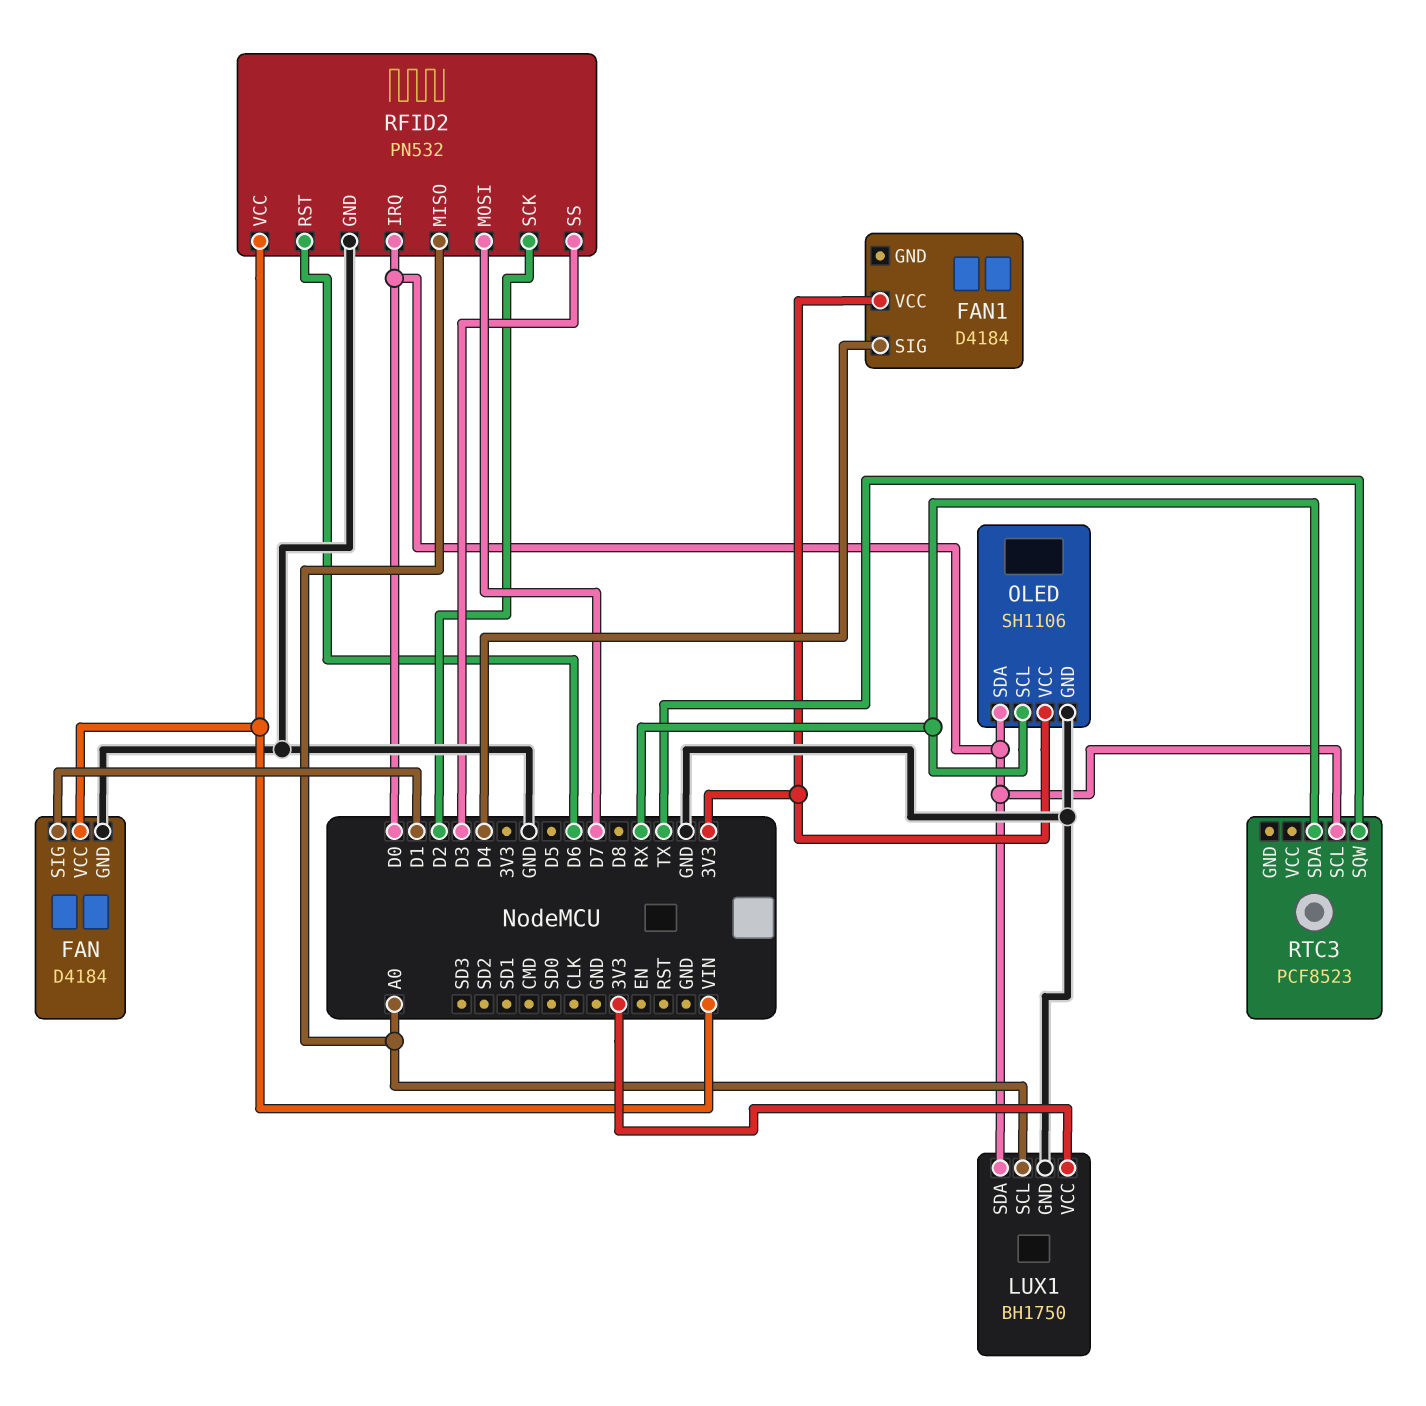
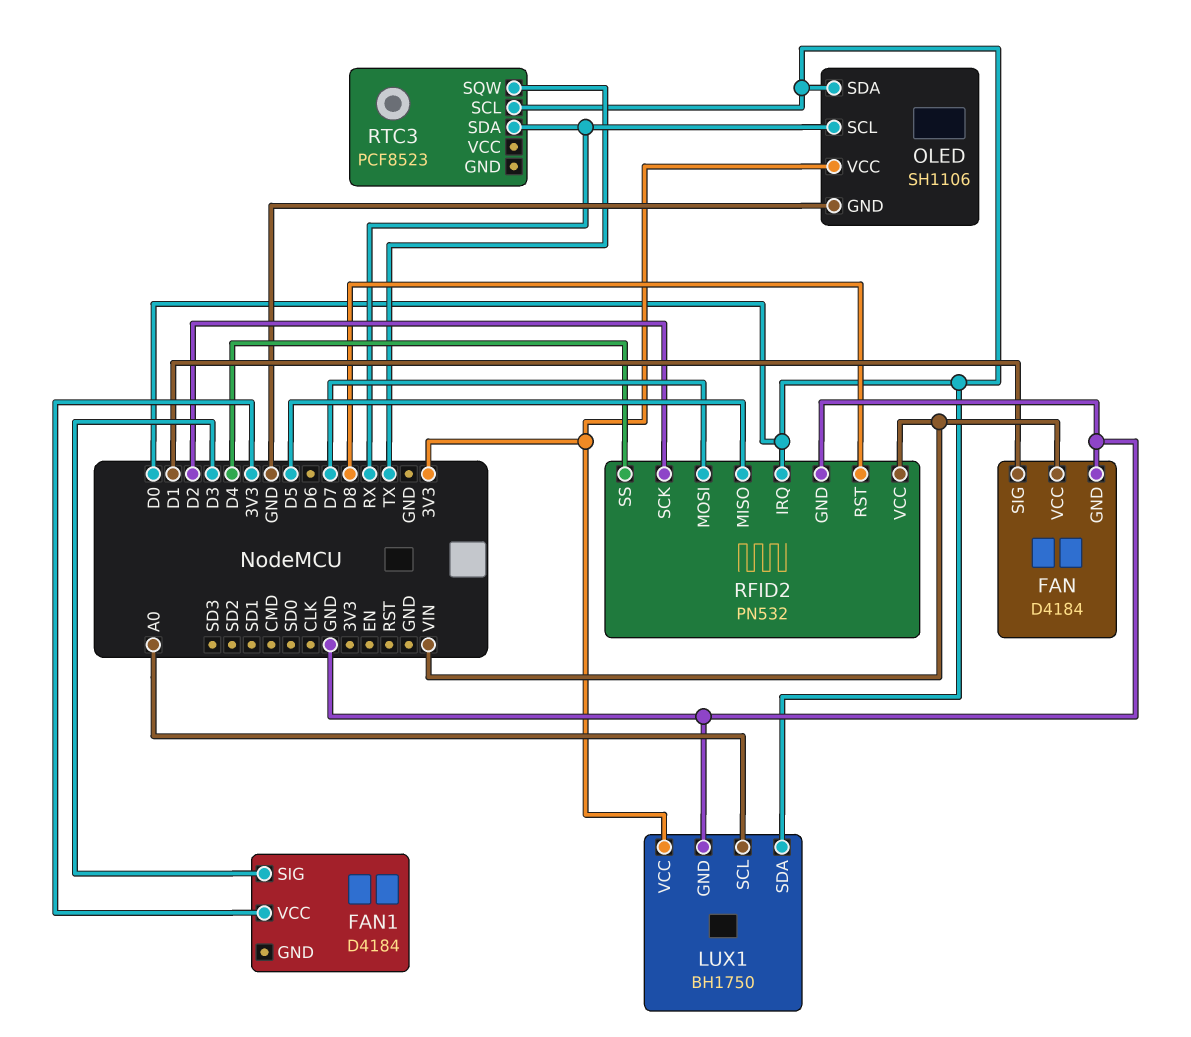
FAN1 pin SIG: D4 -> D3
RFID2 pin MISO: A0 -> D5
RFID2 pin RST: D6 -> D8
RFID2 pin SS: D3 -> D4

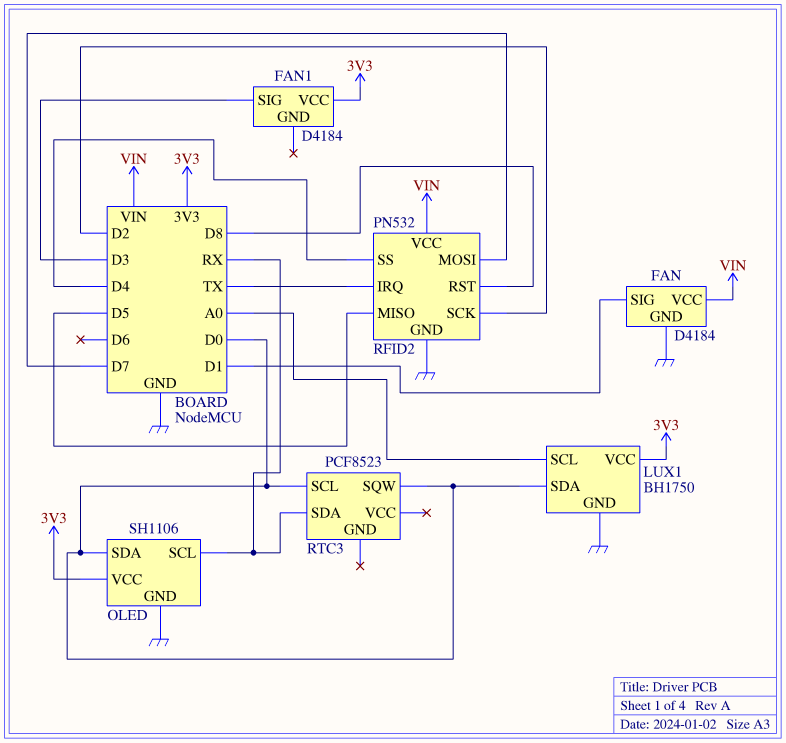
RFID2 pin IRQ: D0 -> TX
RTC3 pin SQW: TX -> D0

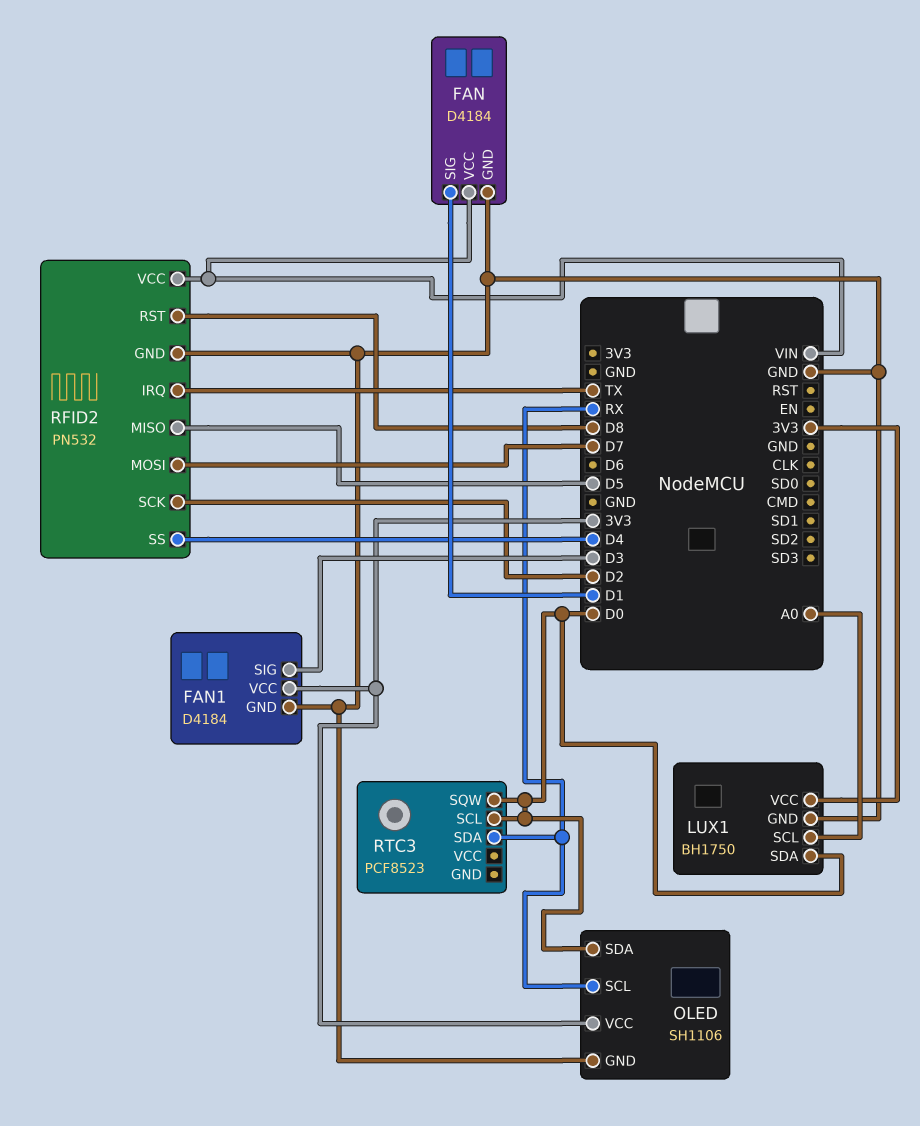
FAN1 pin GND: none -> GND

